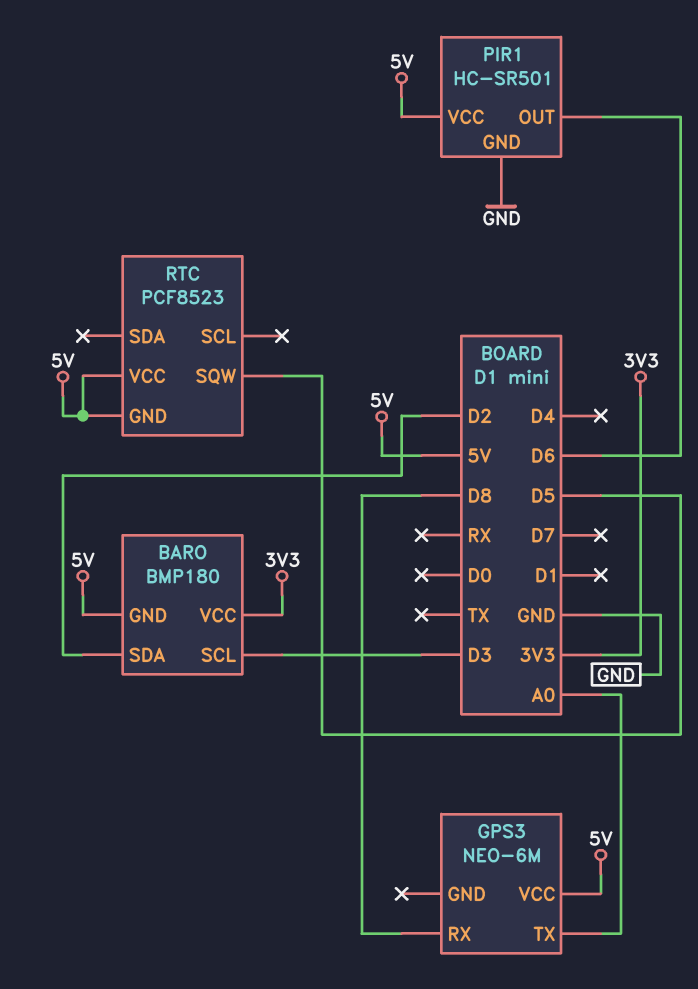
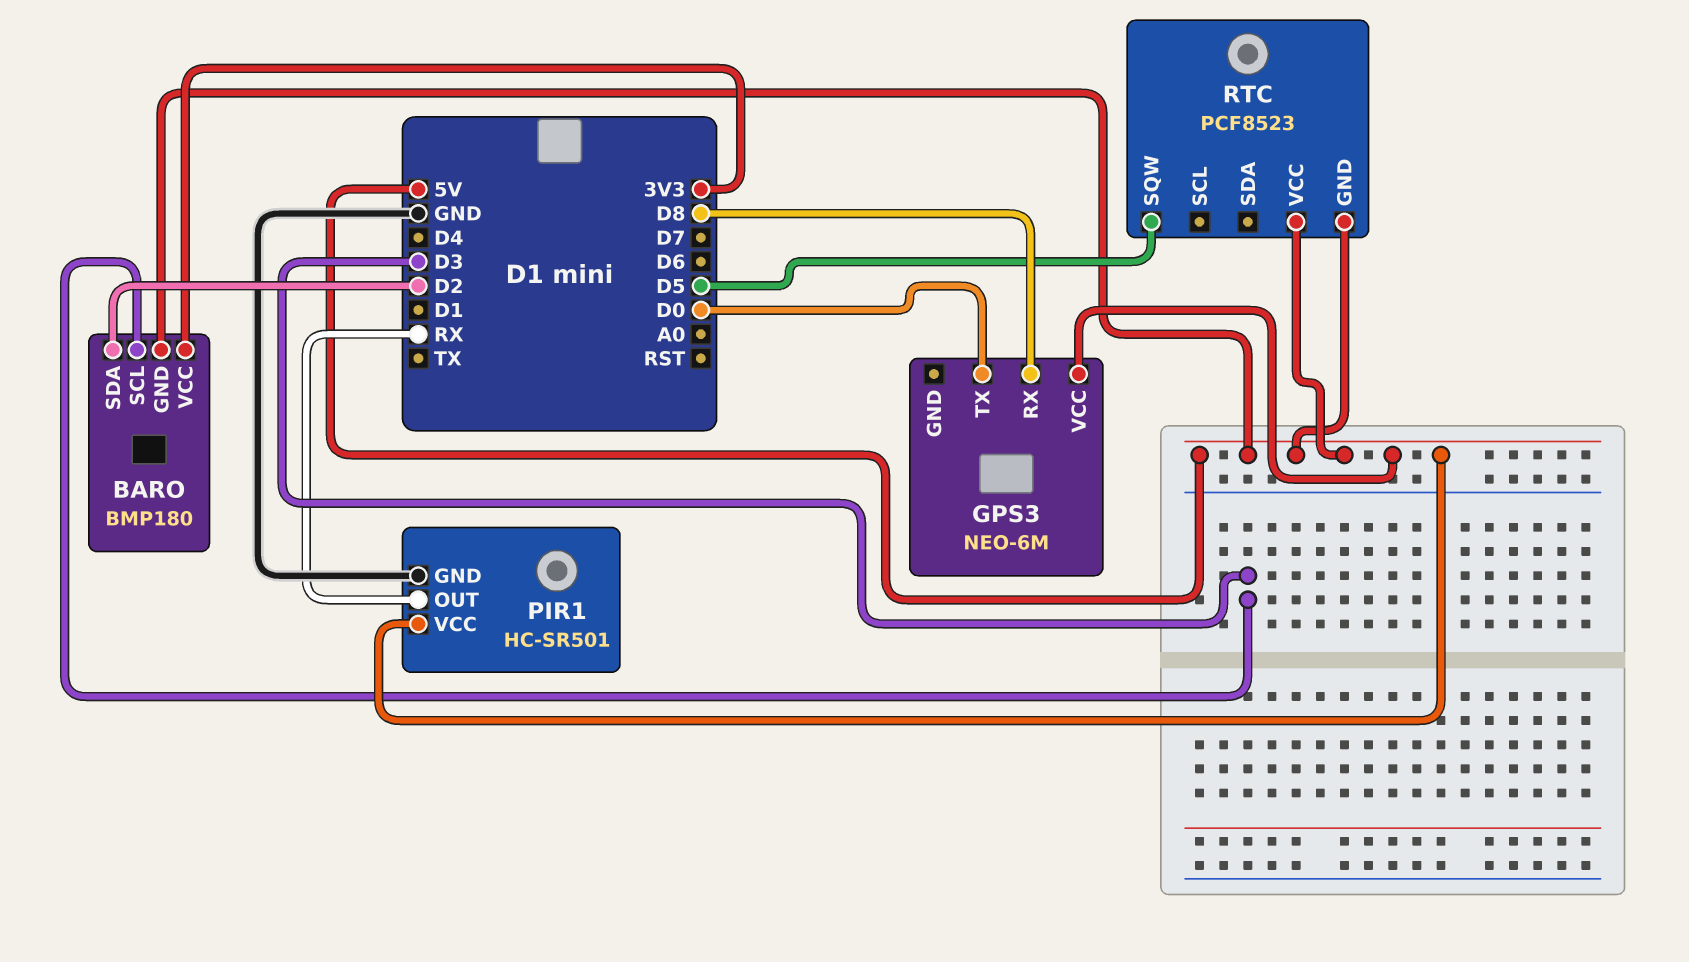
GPS3 pin TX: A0 -> D0
PIR1 pin OUT: D6 -> RX

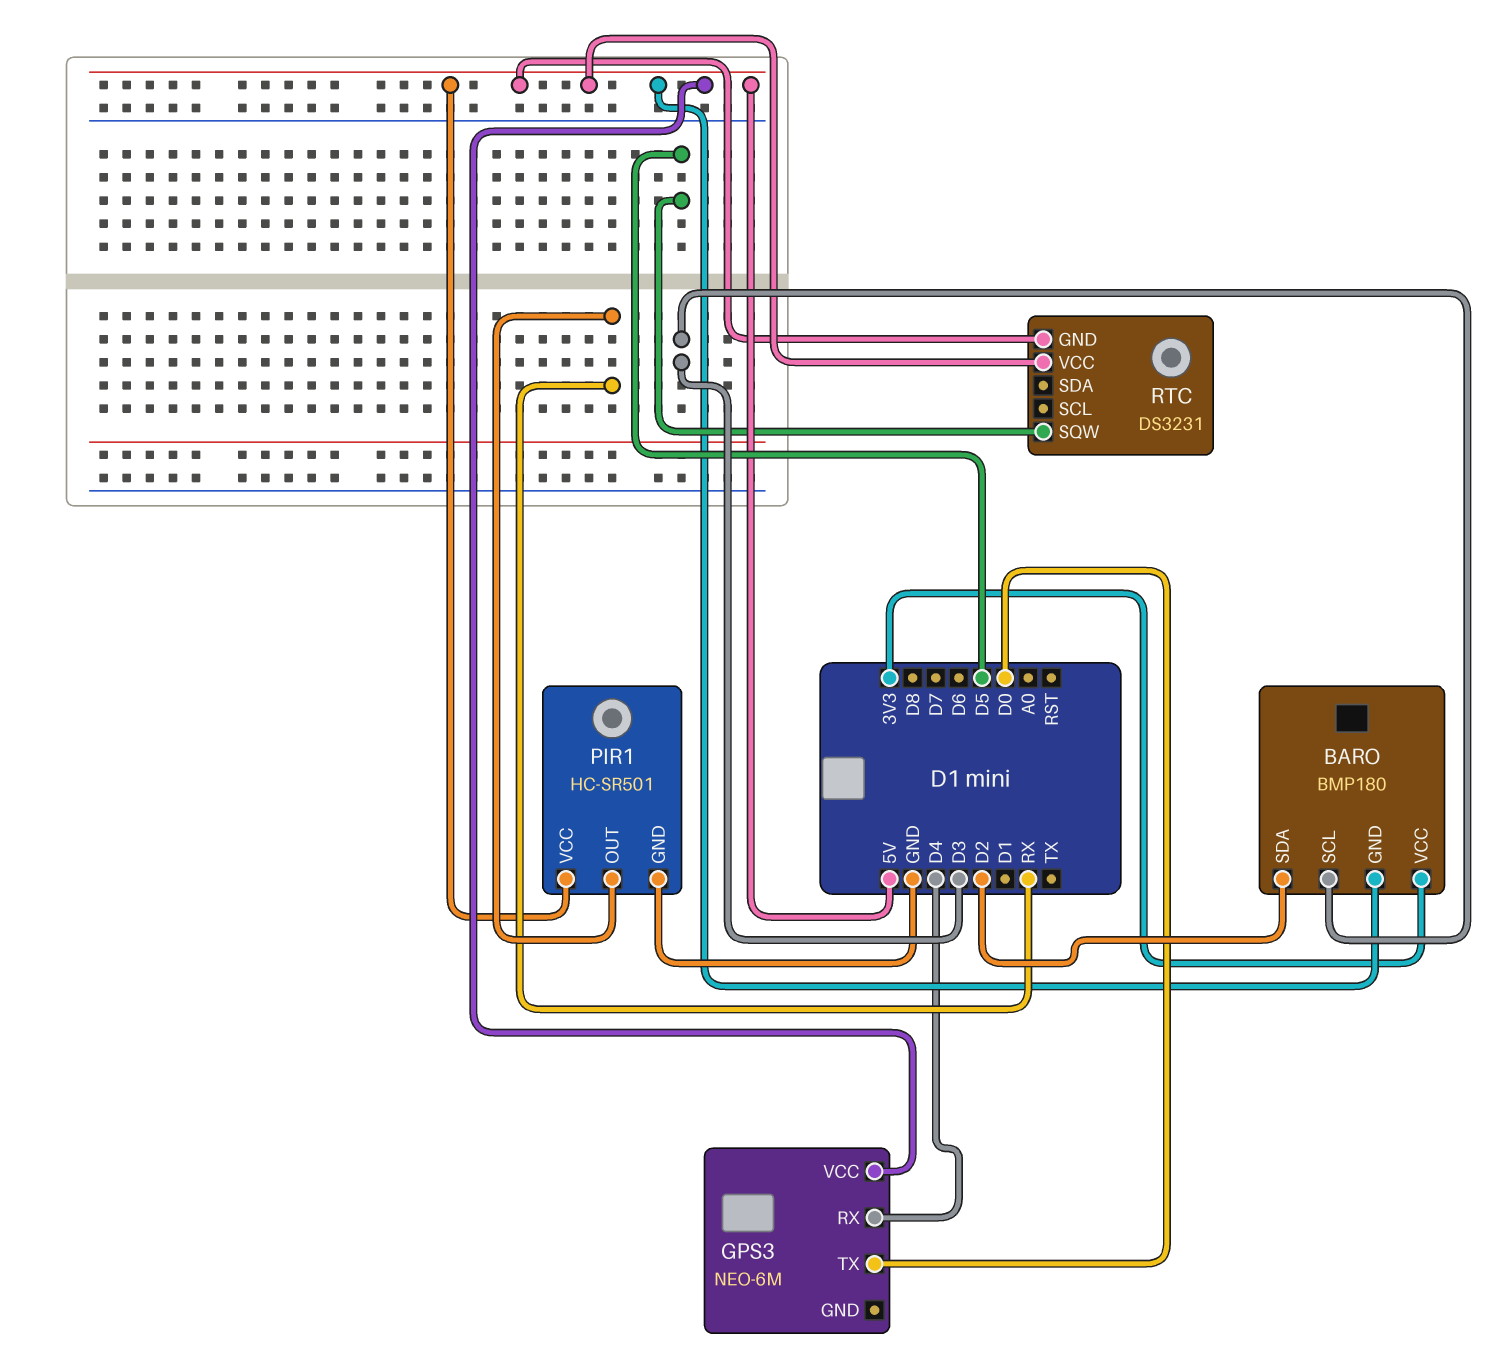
GPS3 pin RX: D8 -> D4
RTC: PCF8523 -> DS3231

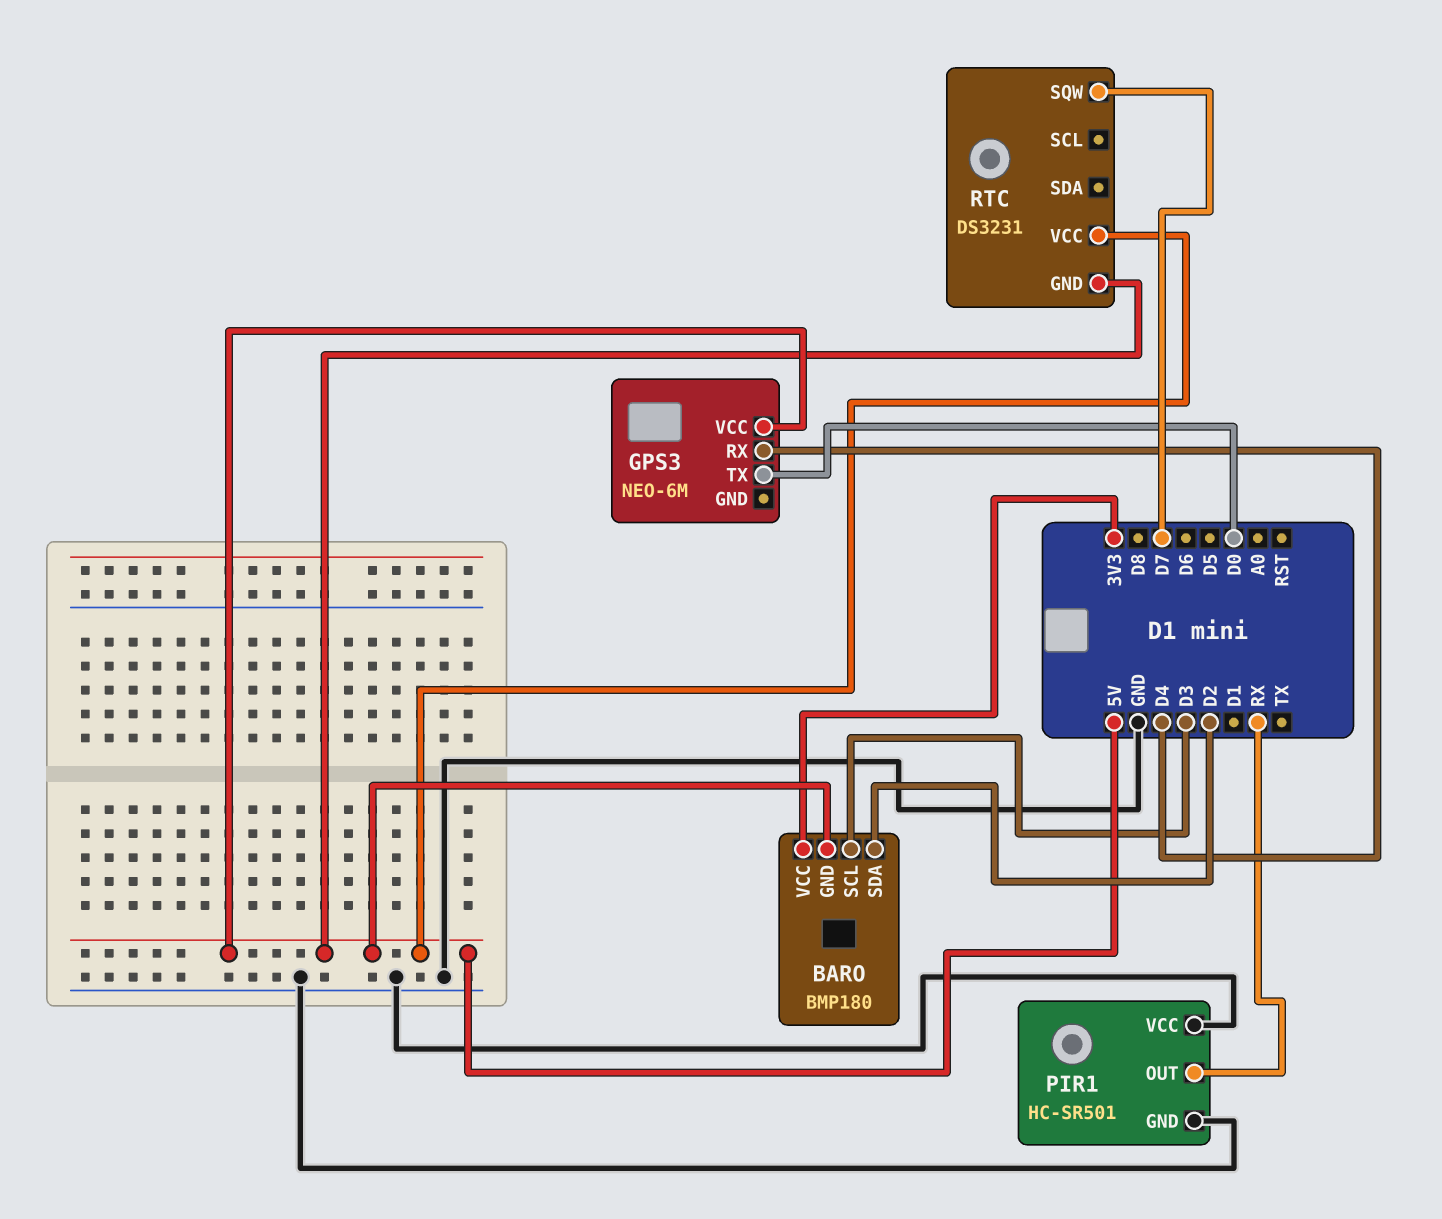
PIR1 pin VCC: 5V -> GND
RTC pin SQW: D5 -> D7

